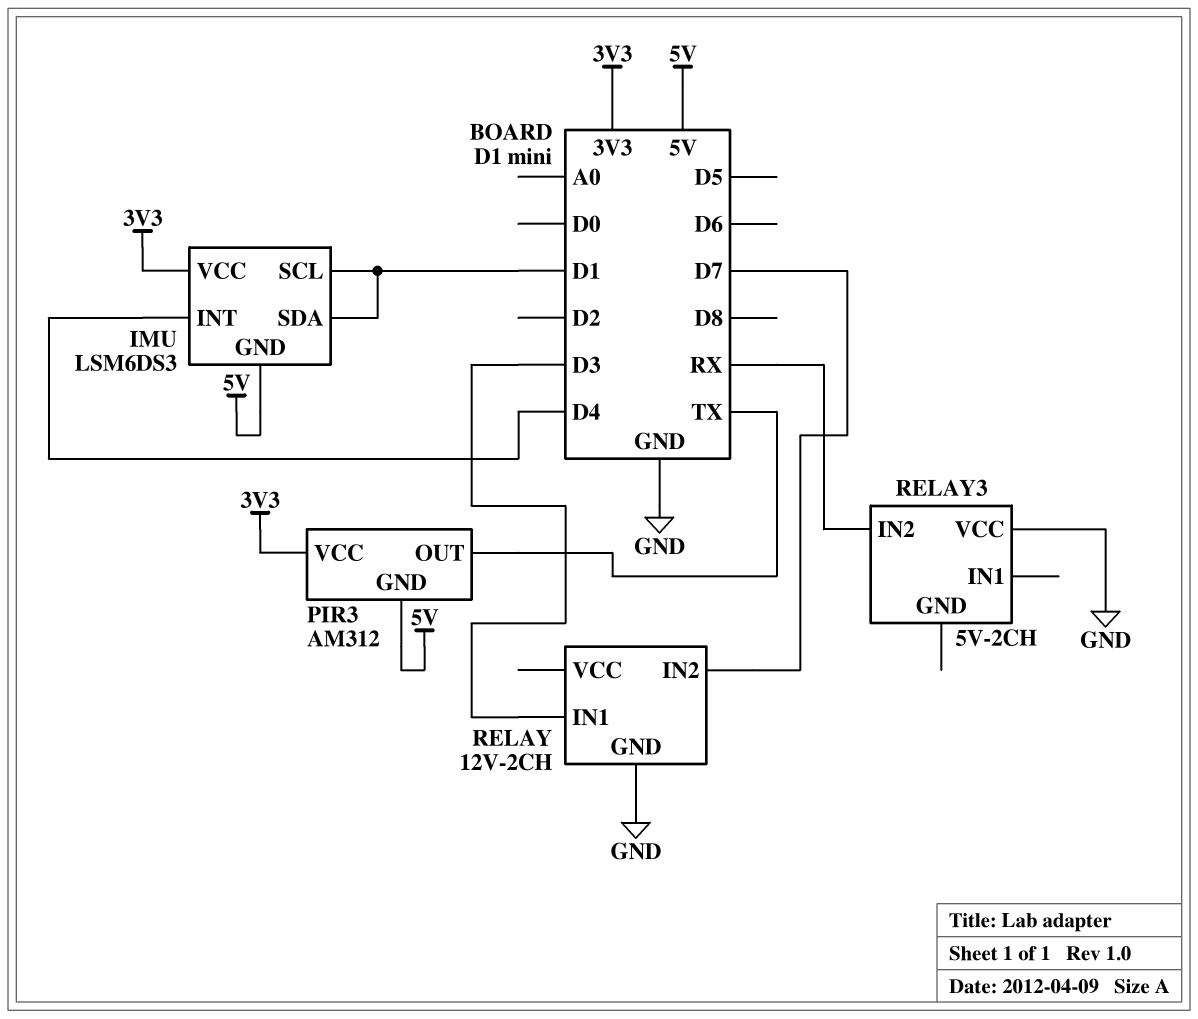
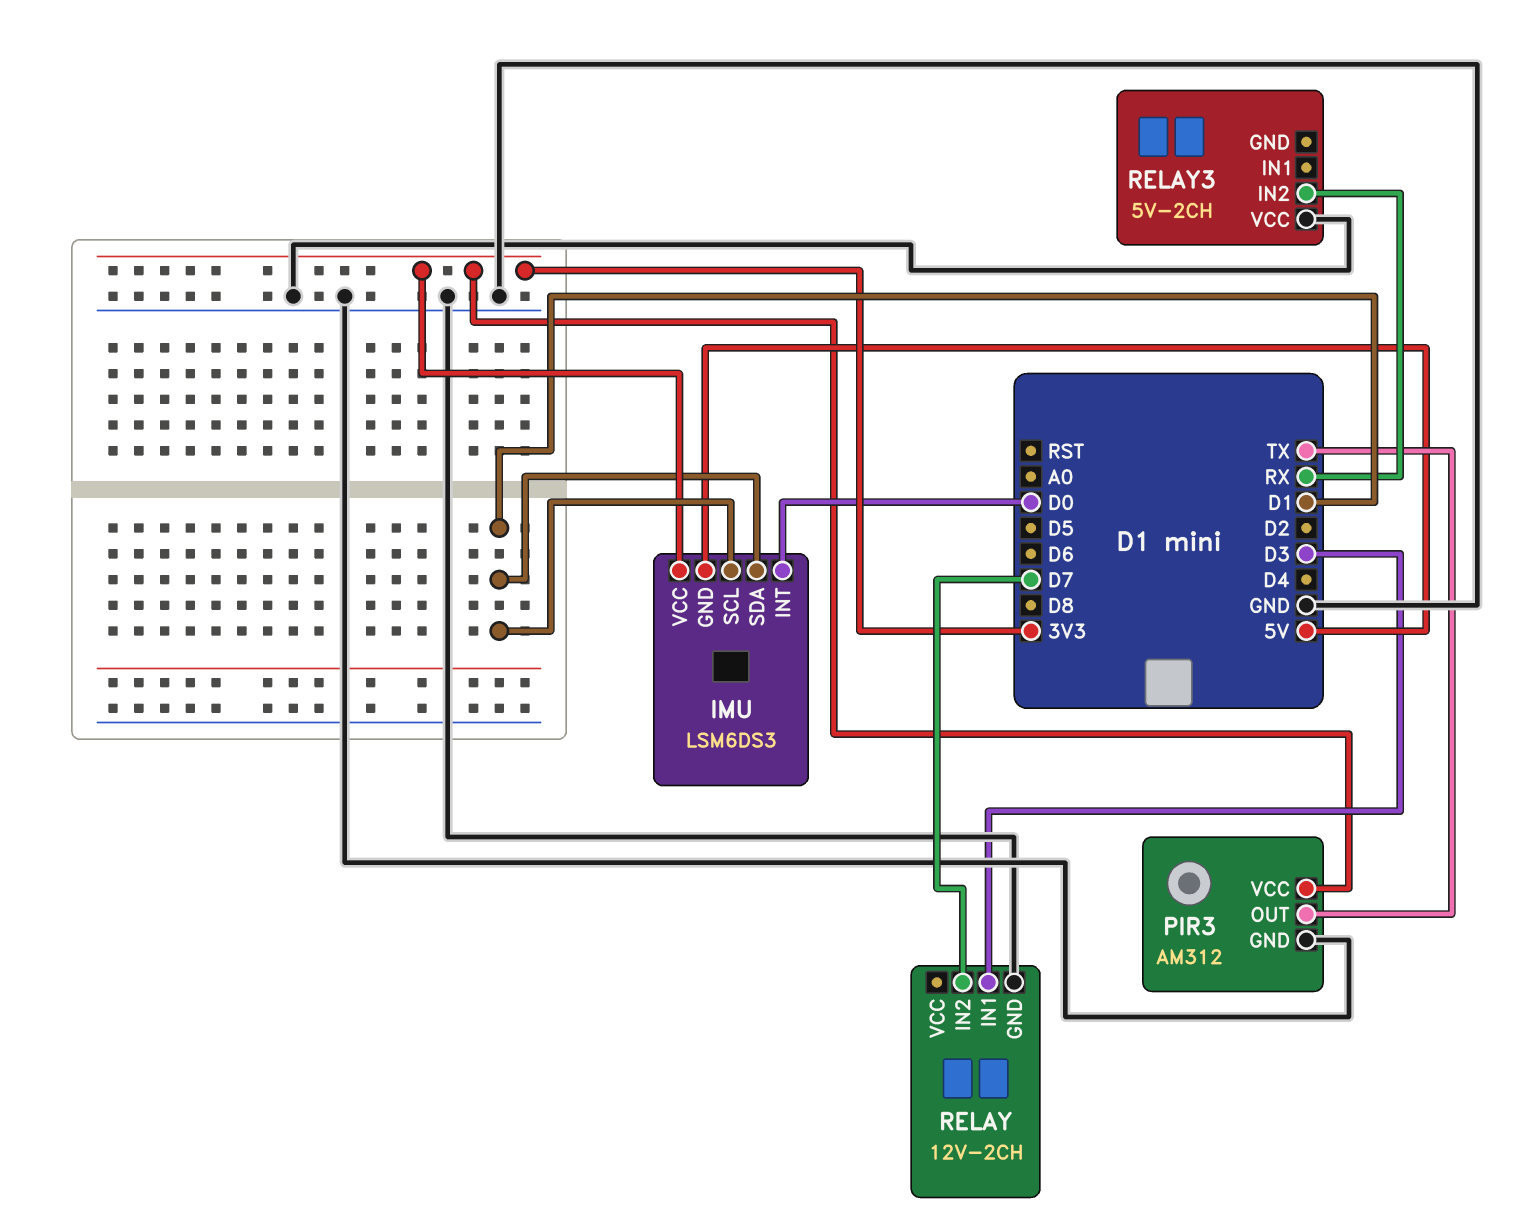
IMU pin INT: D4 -> D0
PIR3 pin GND: 5V -> GND

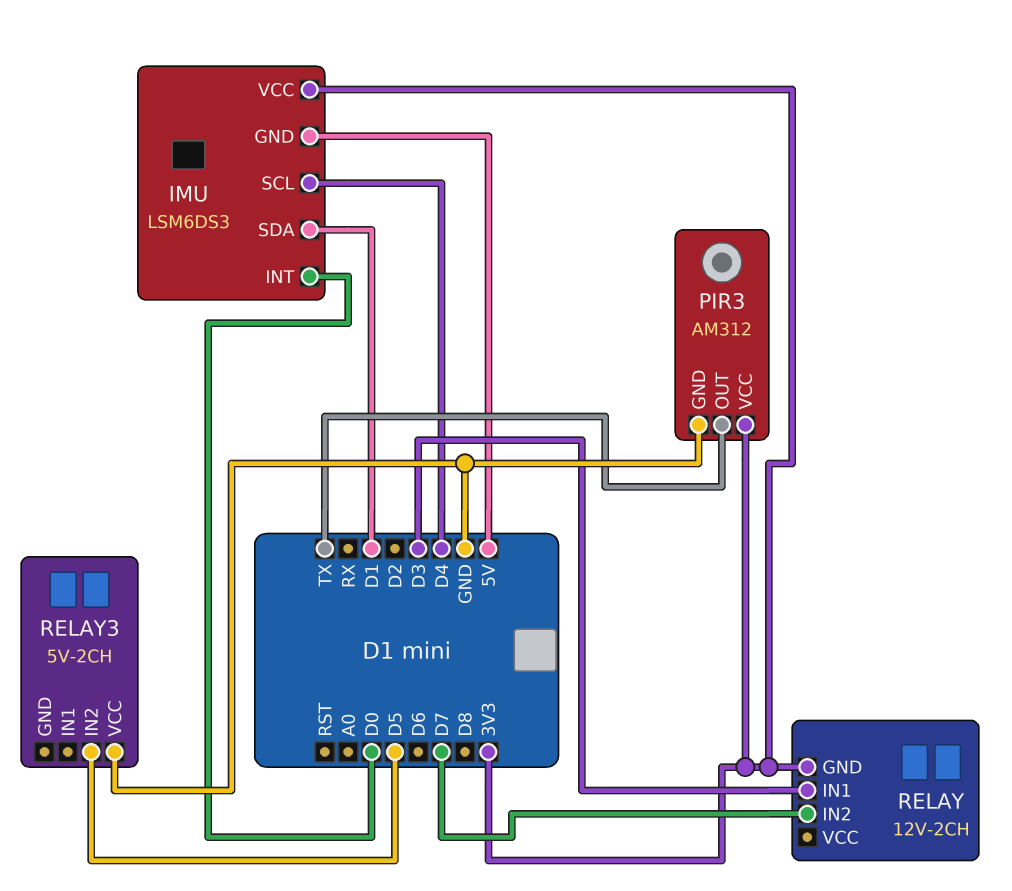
IMU pin SCL: D1 -> D4
RELAY pin GND: GND -> 3V3
RELAY3 pin IN2: RX -> D5

